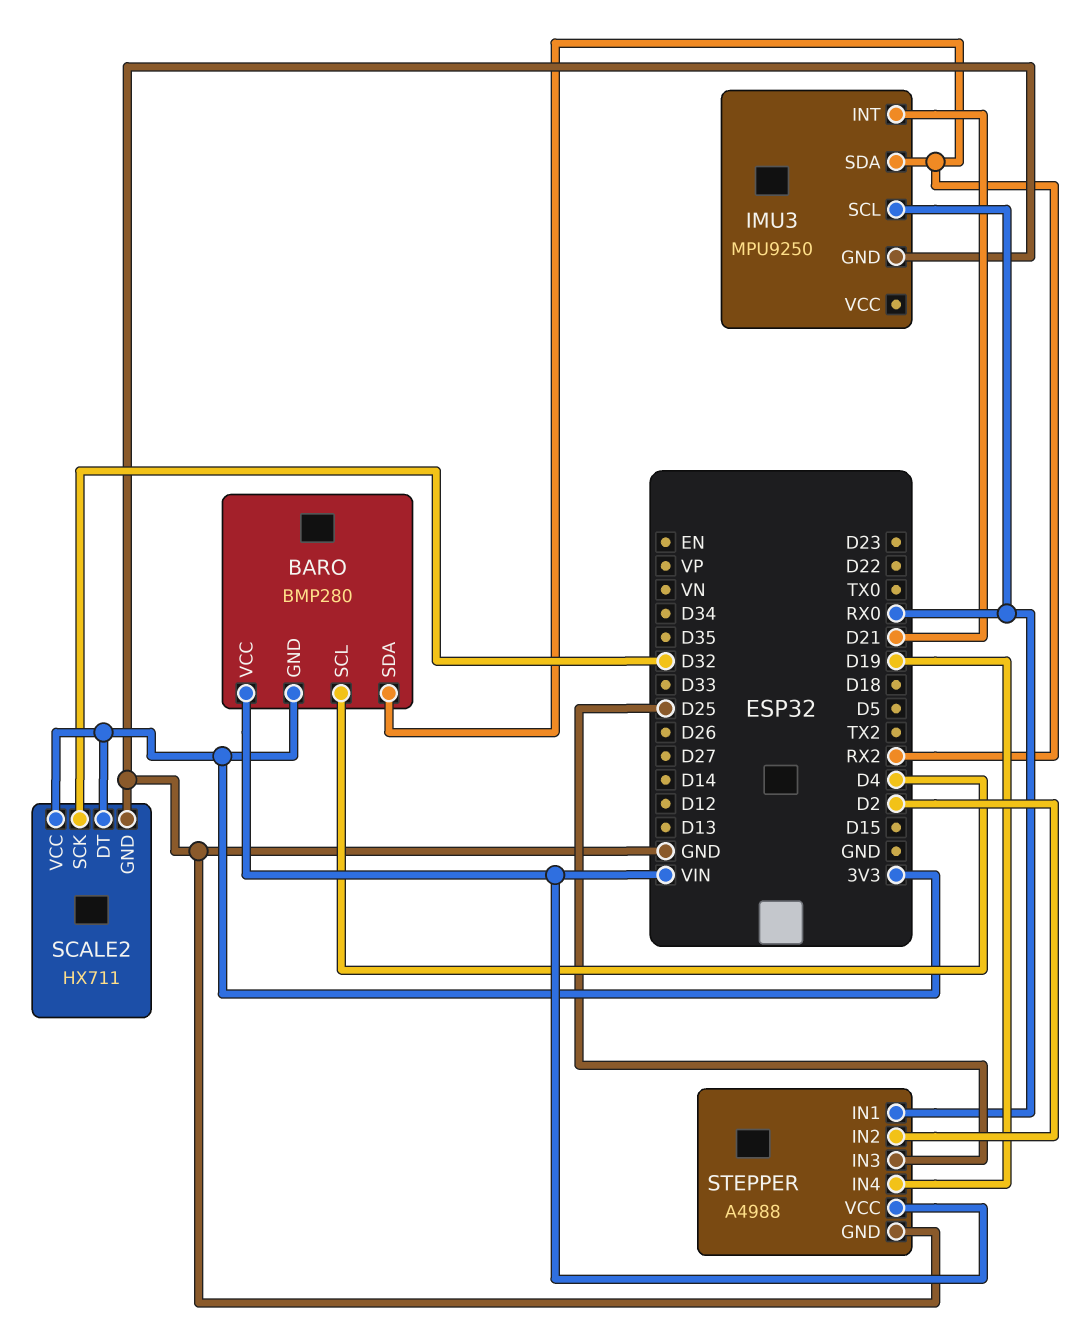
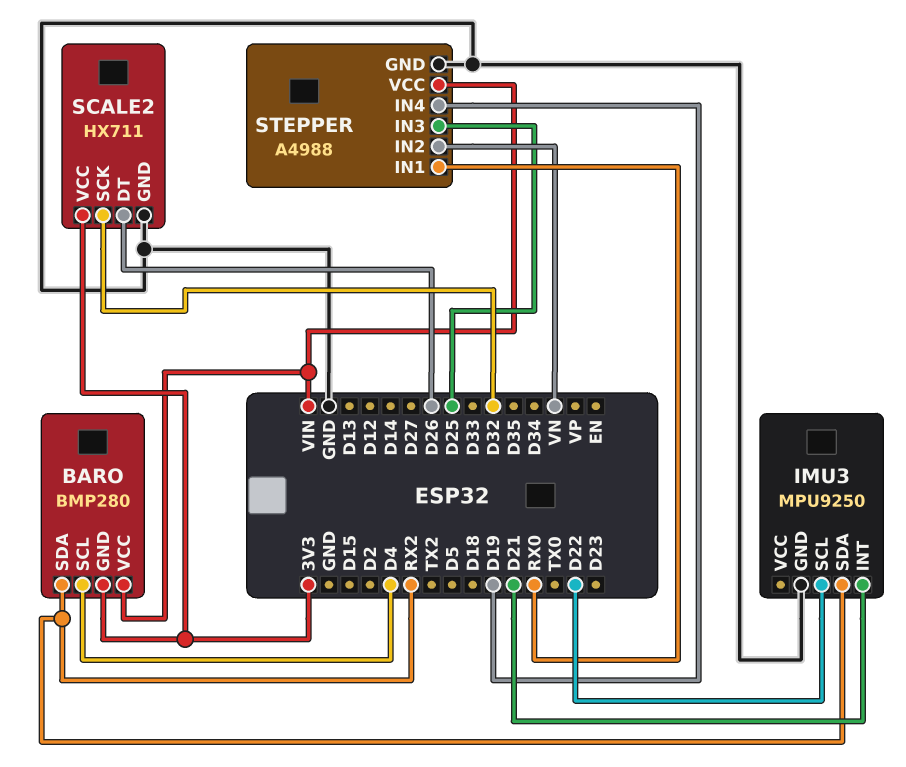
IMU3 pin SCL: RX0 -> D22
SCALE2 pin DT: 3V3 -> D26
STEPPER pin IN2: D2 -> VN

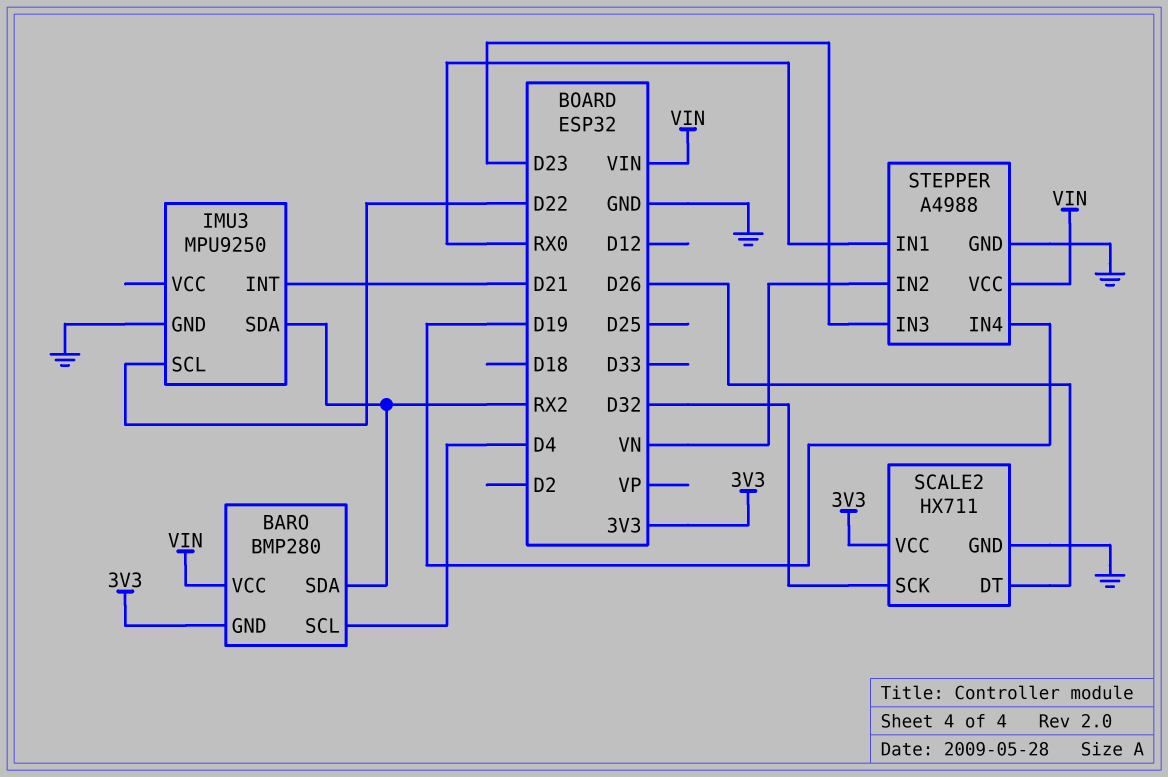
STEPPER pin IN3: D25 -> D23

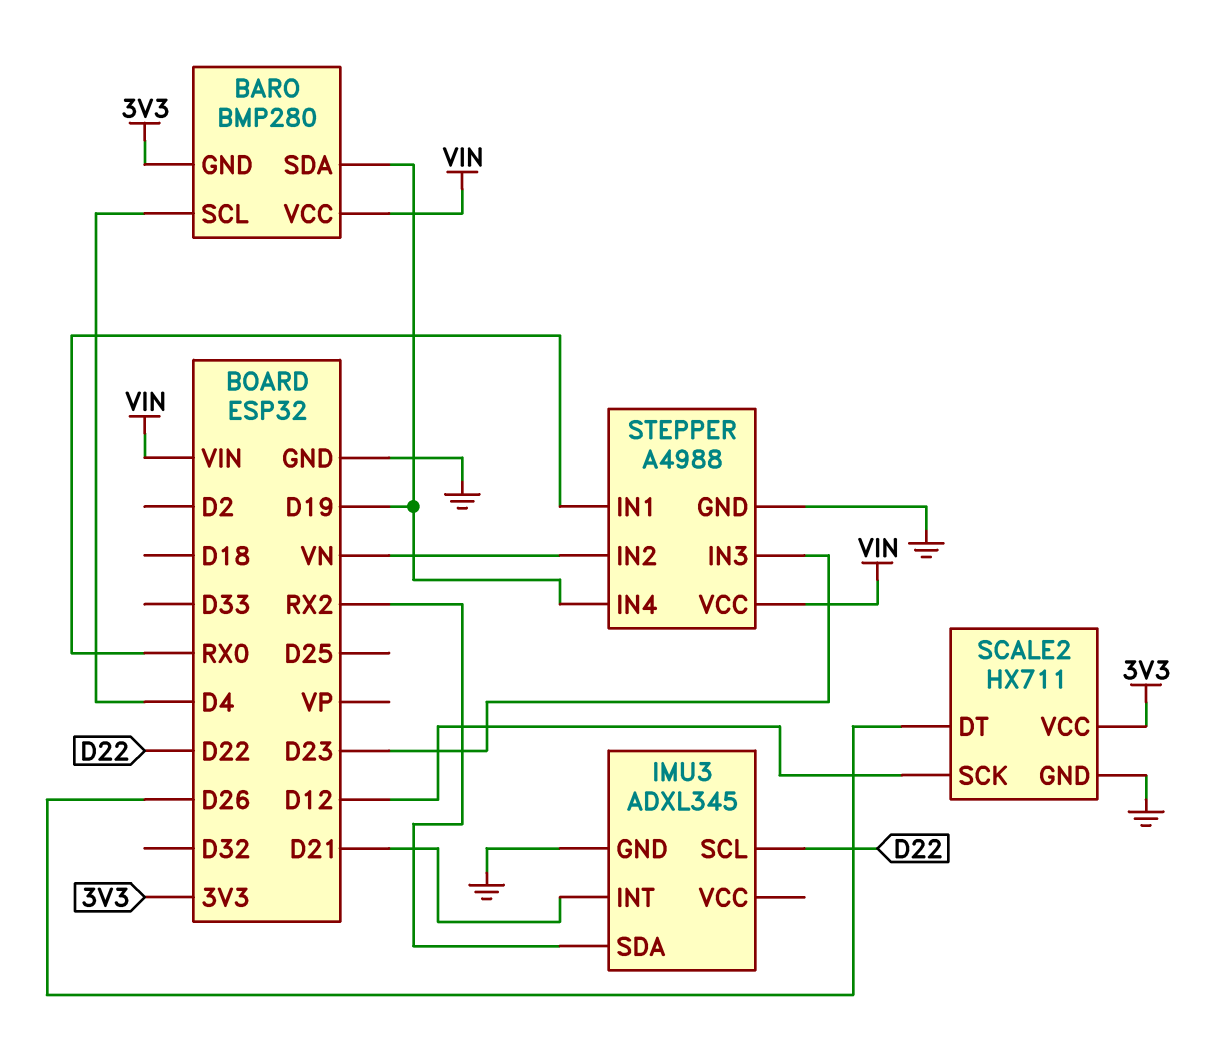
BARO pin SDA: RX2 -> D19
IMU3: MPU9250 -> ADXL345
SCALE2 pin SCK: D32 -> D12

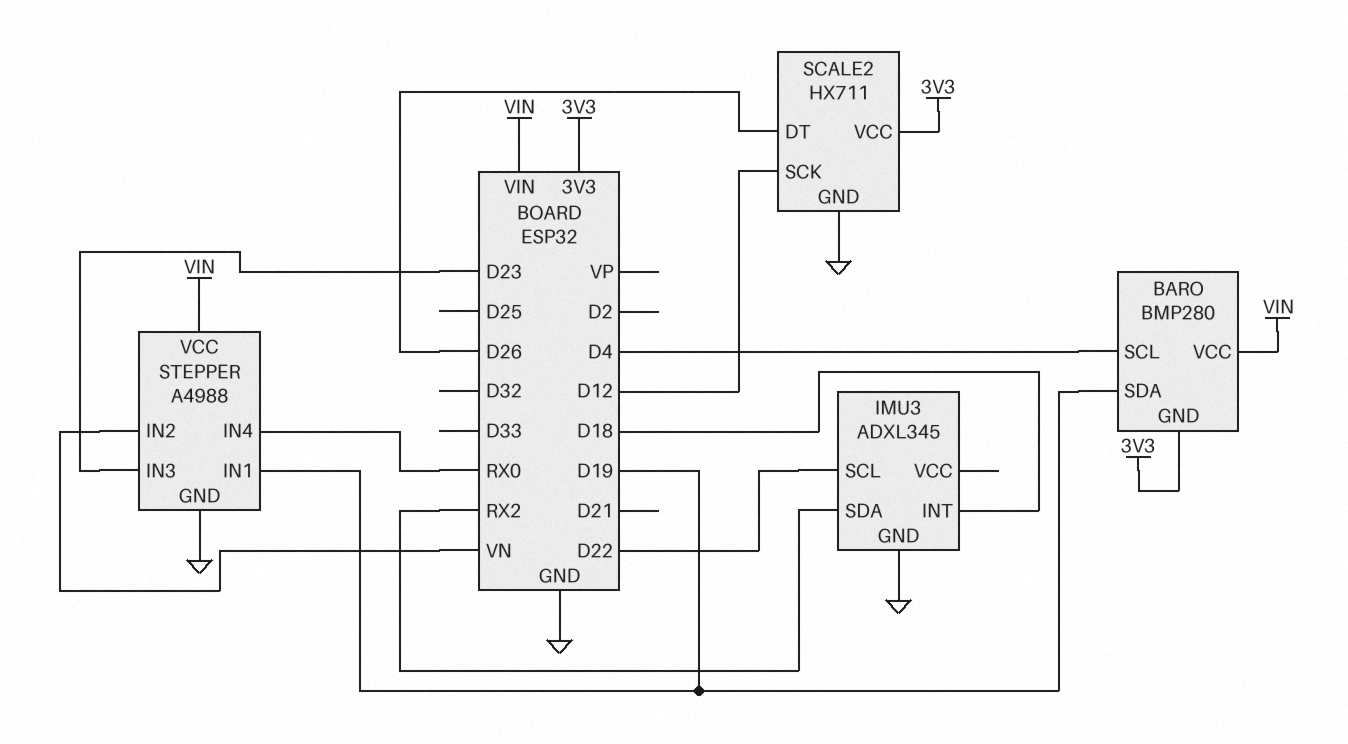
IMU3 pin INT: D21 -> D18
STEPPER pin IN1: RX0 -> D19
STEPPER pin IN4: D19 -> RX0

